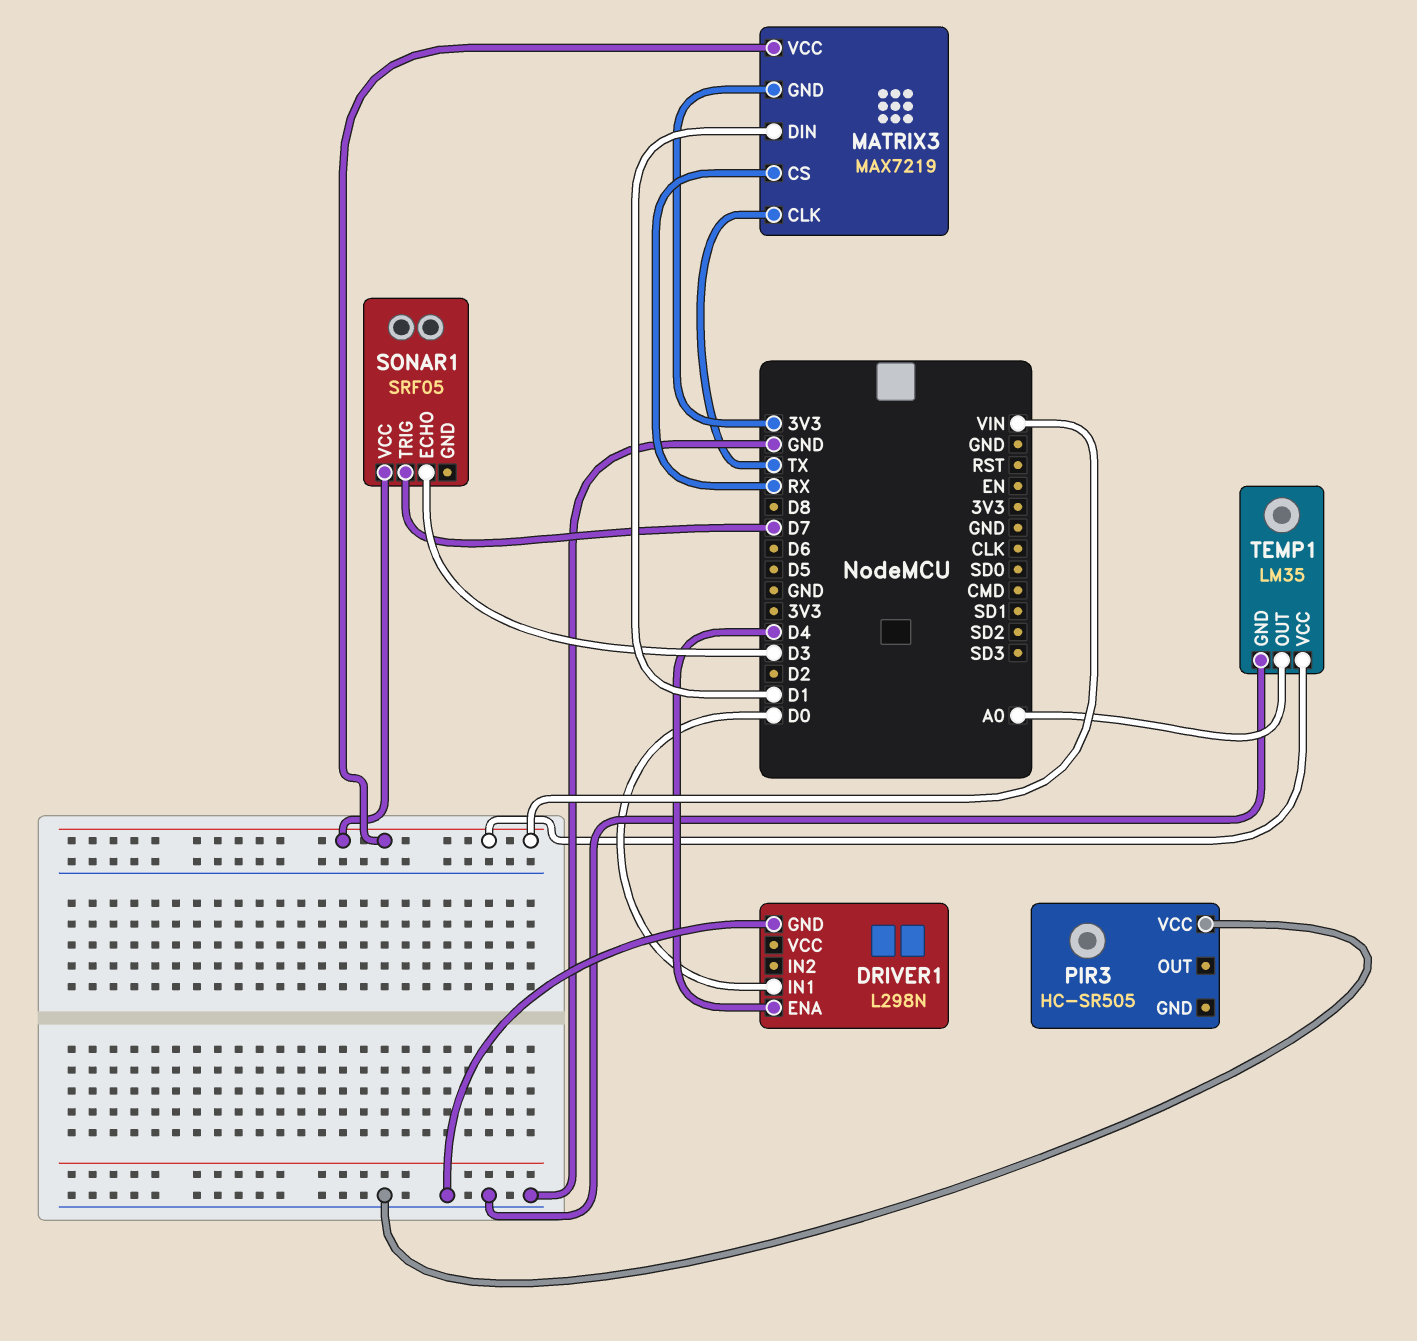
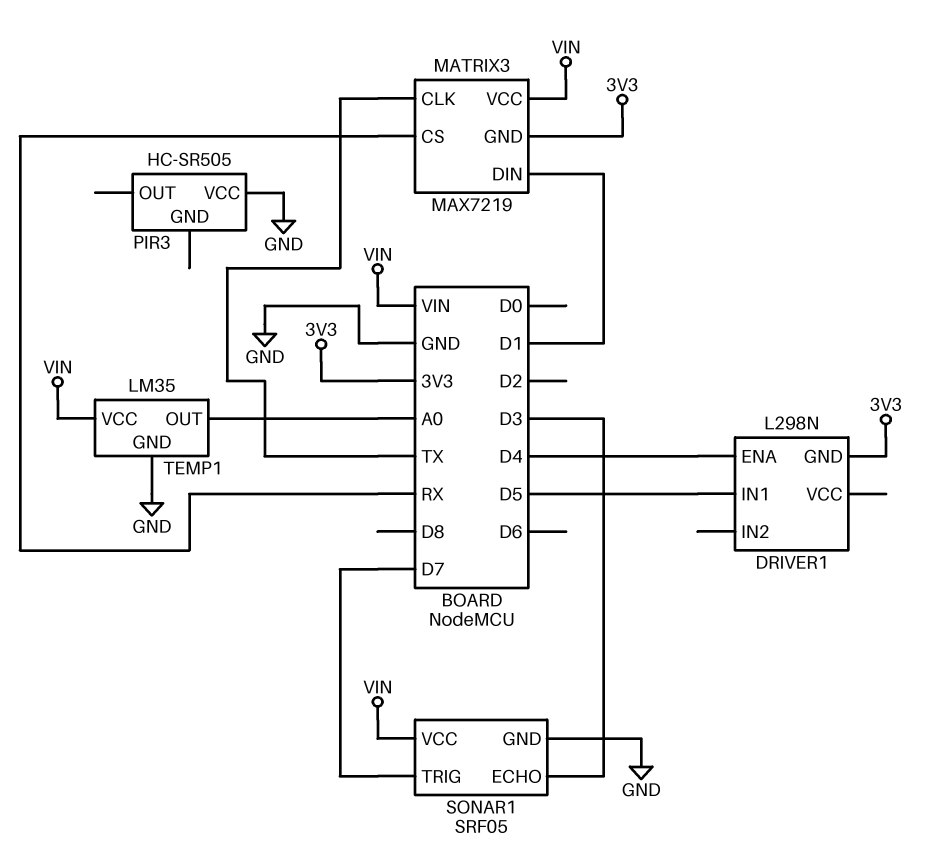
DRIVER1 pin GND: GND -> 3V3
DRIVER1 pin IN1: D0 -> D5
SONAR1 pin GND: none -> GND

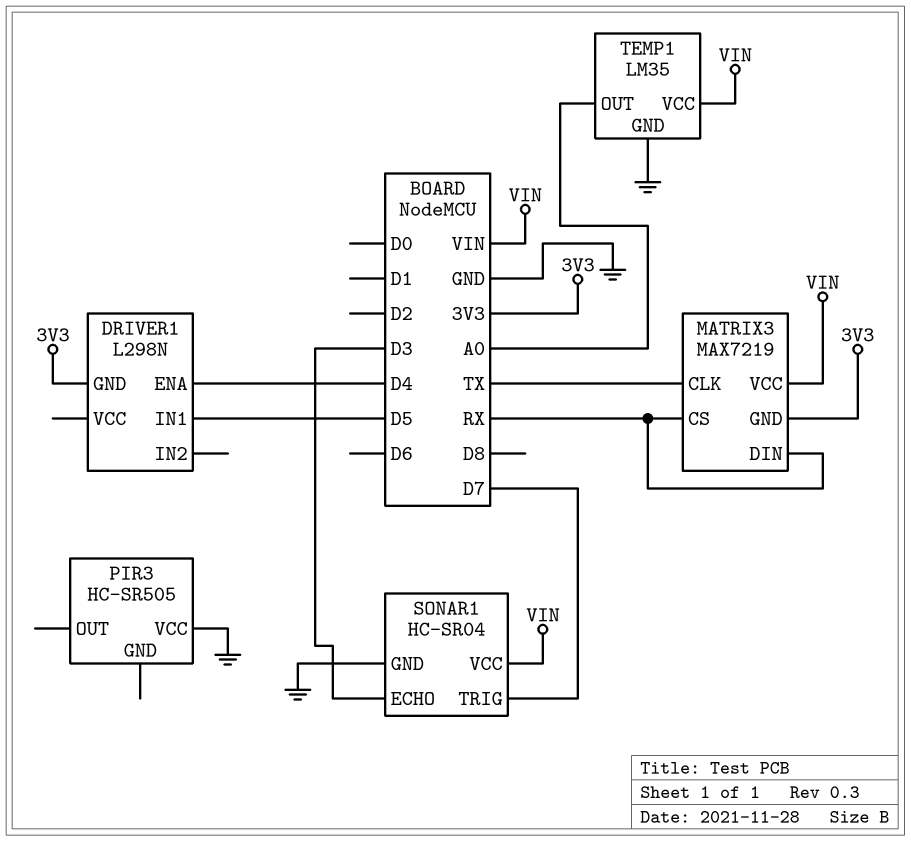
MATRIX3 pin DIN: D1 -> RX
SONAR1: SRF05 -> HC-SR04

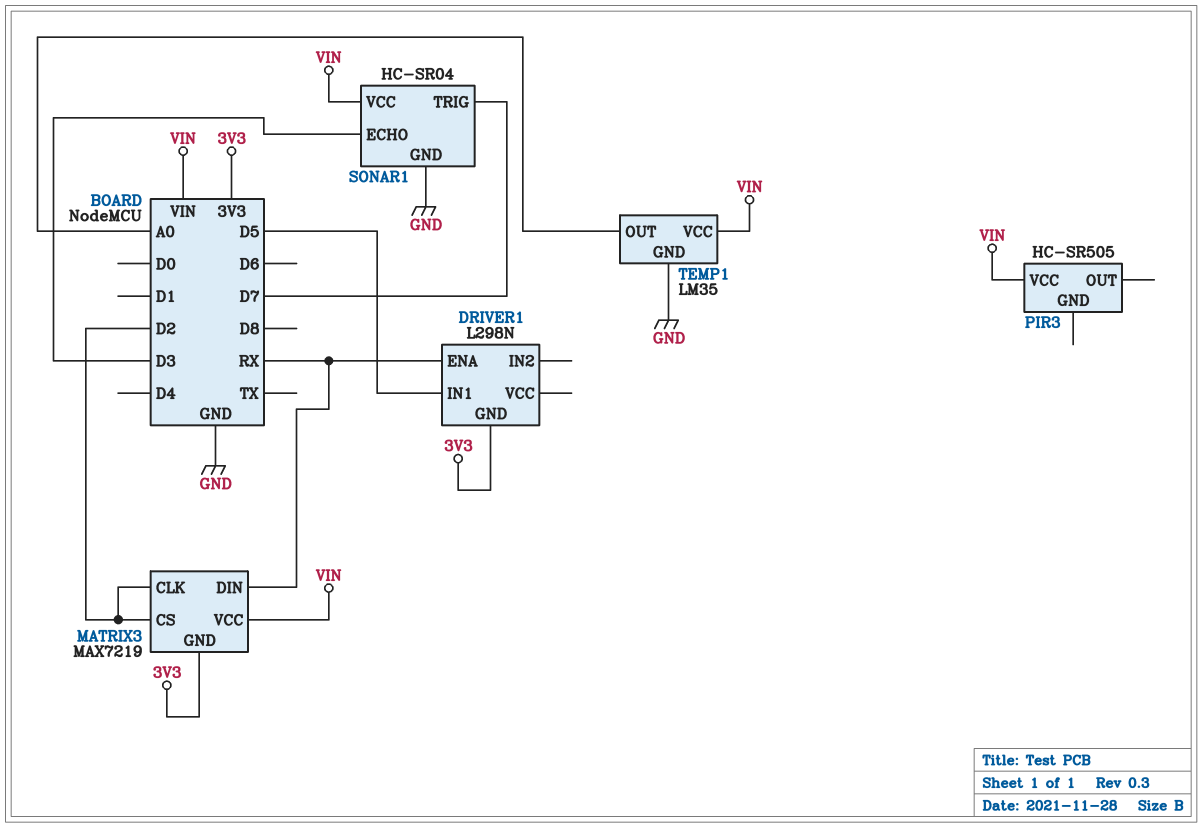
DRIVER1 pin ENA: D4 -> RX
MATRIX3 pin CLK: TX -> D2
MATRIX3 pin CS: RX -> D2
PIR3 pin VCC: GND -> VIN

